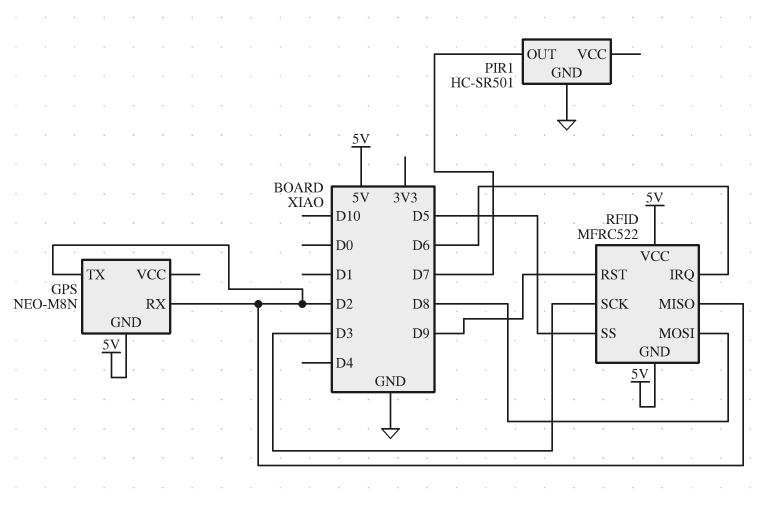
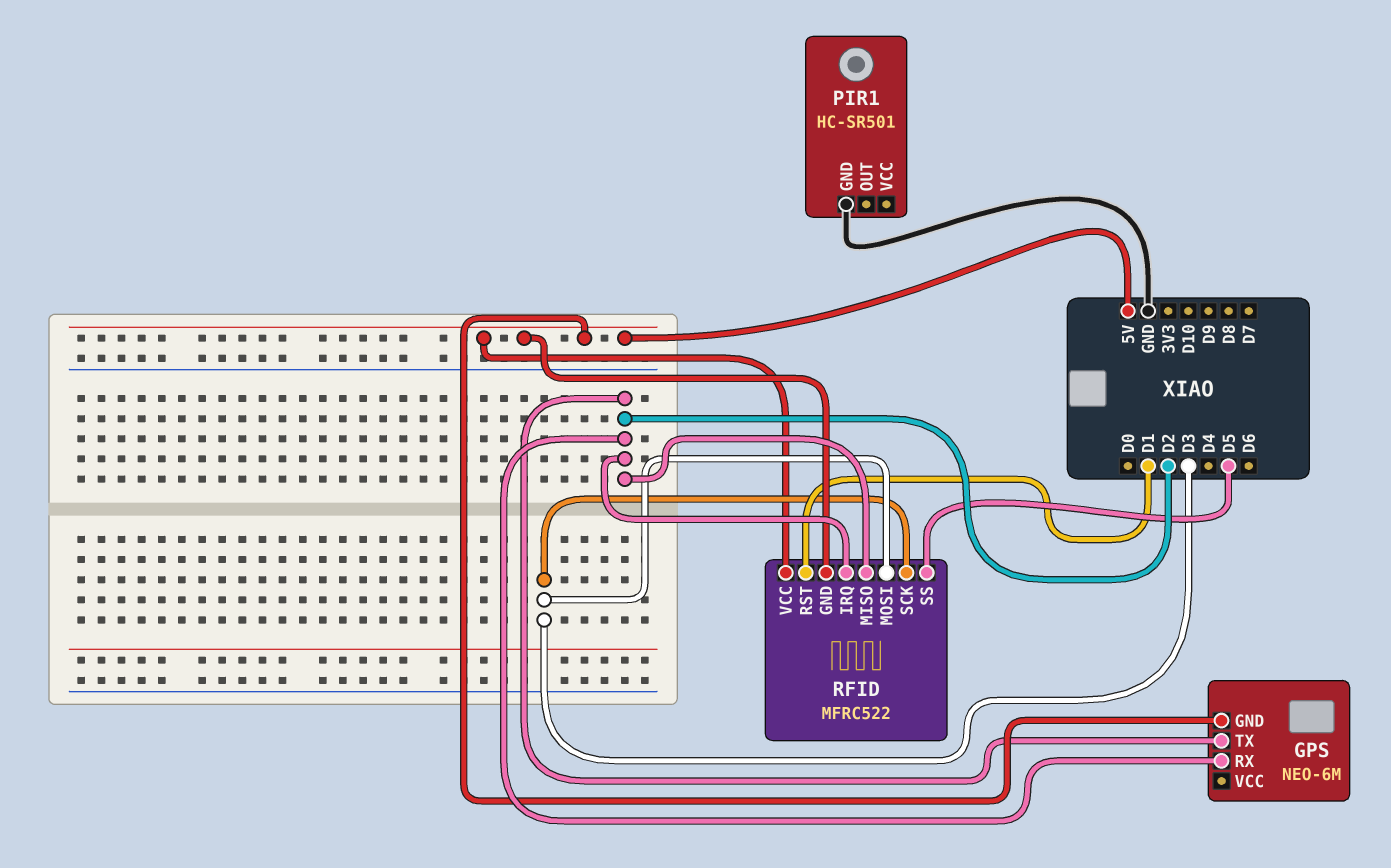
GPS: NEO-M8N -> NEO-6M
PIR1 pin OUT: D7 -> none
RFID pin IRQ: D6 -> D2
RFID pin MOSI: D8 -> D3
RFID pin RST: D9 -> D1

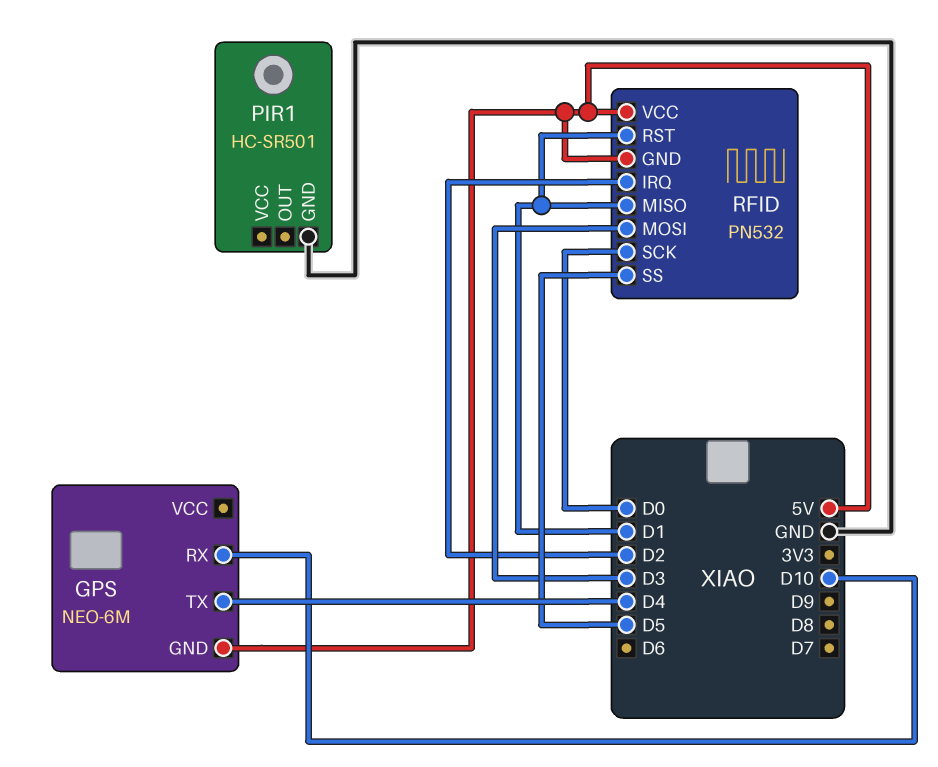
GPS pin RX: D2 -> D10
GPS pin TX: D2 -> D4
RFID: MFRC522 -> PN532
RFID pin MISO: D2 -> D1
RFID pin SCK: D3 -> D0

